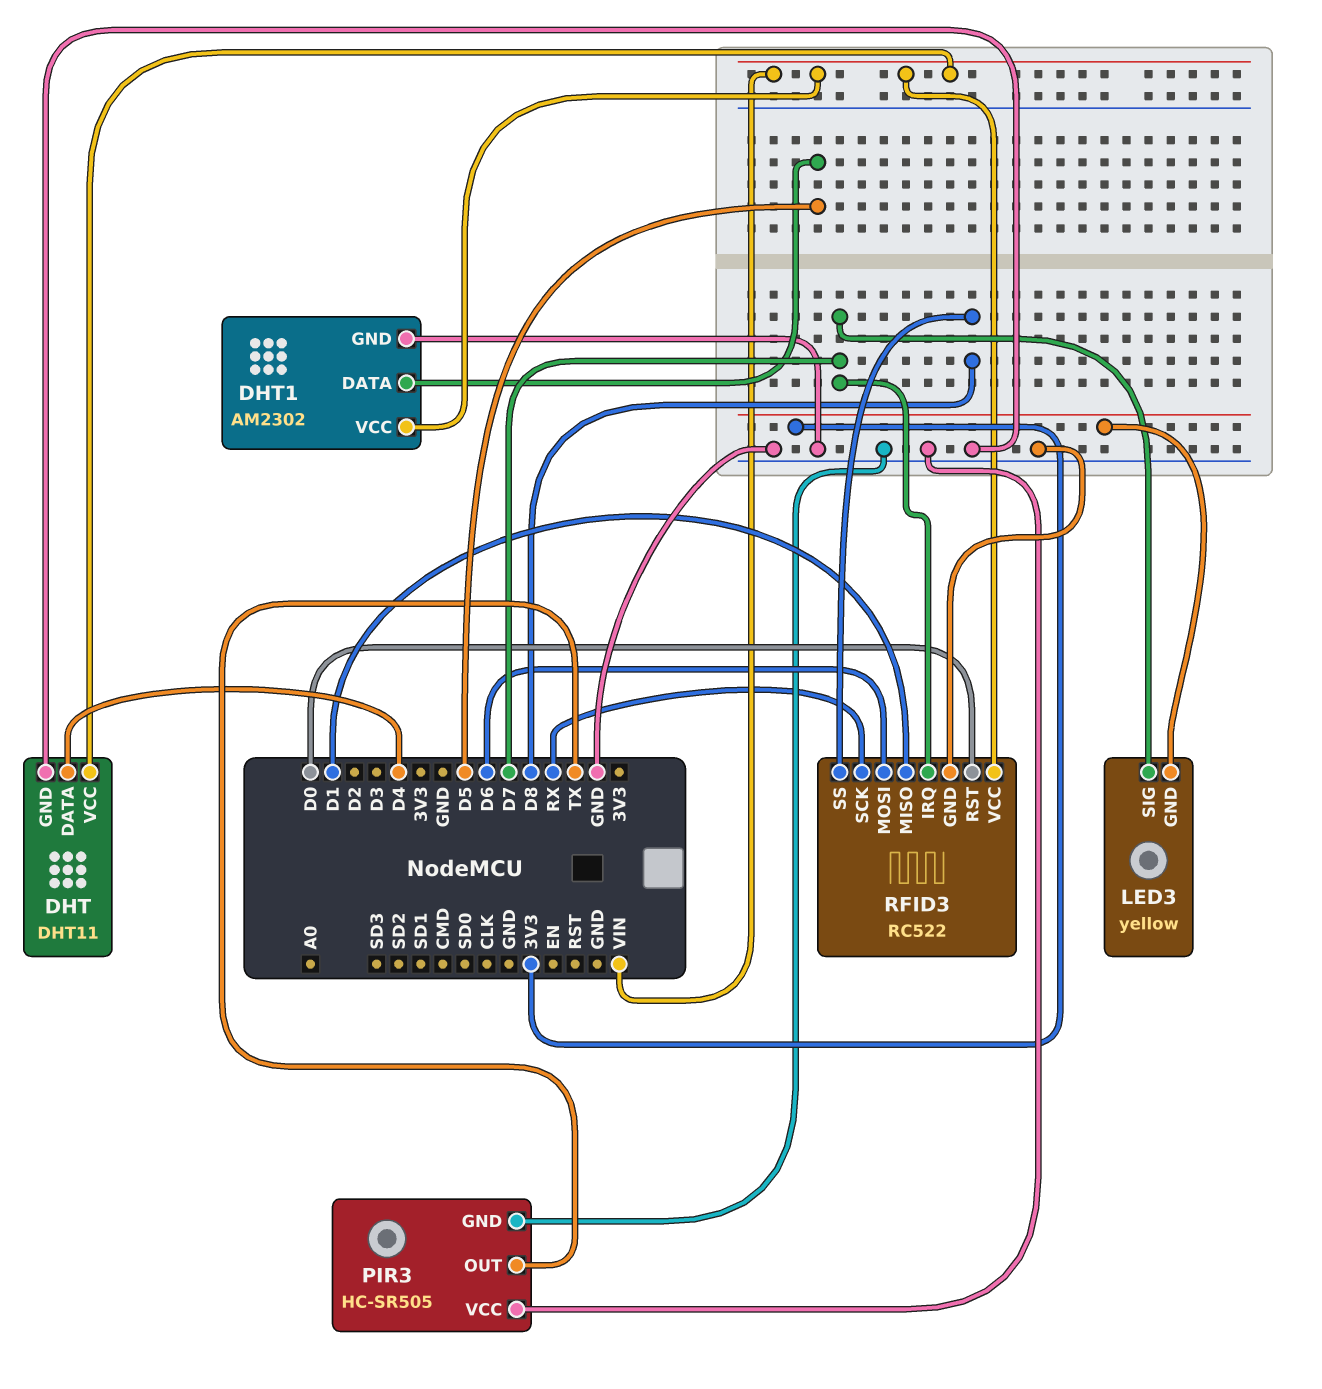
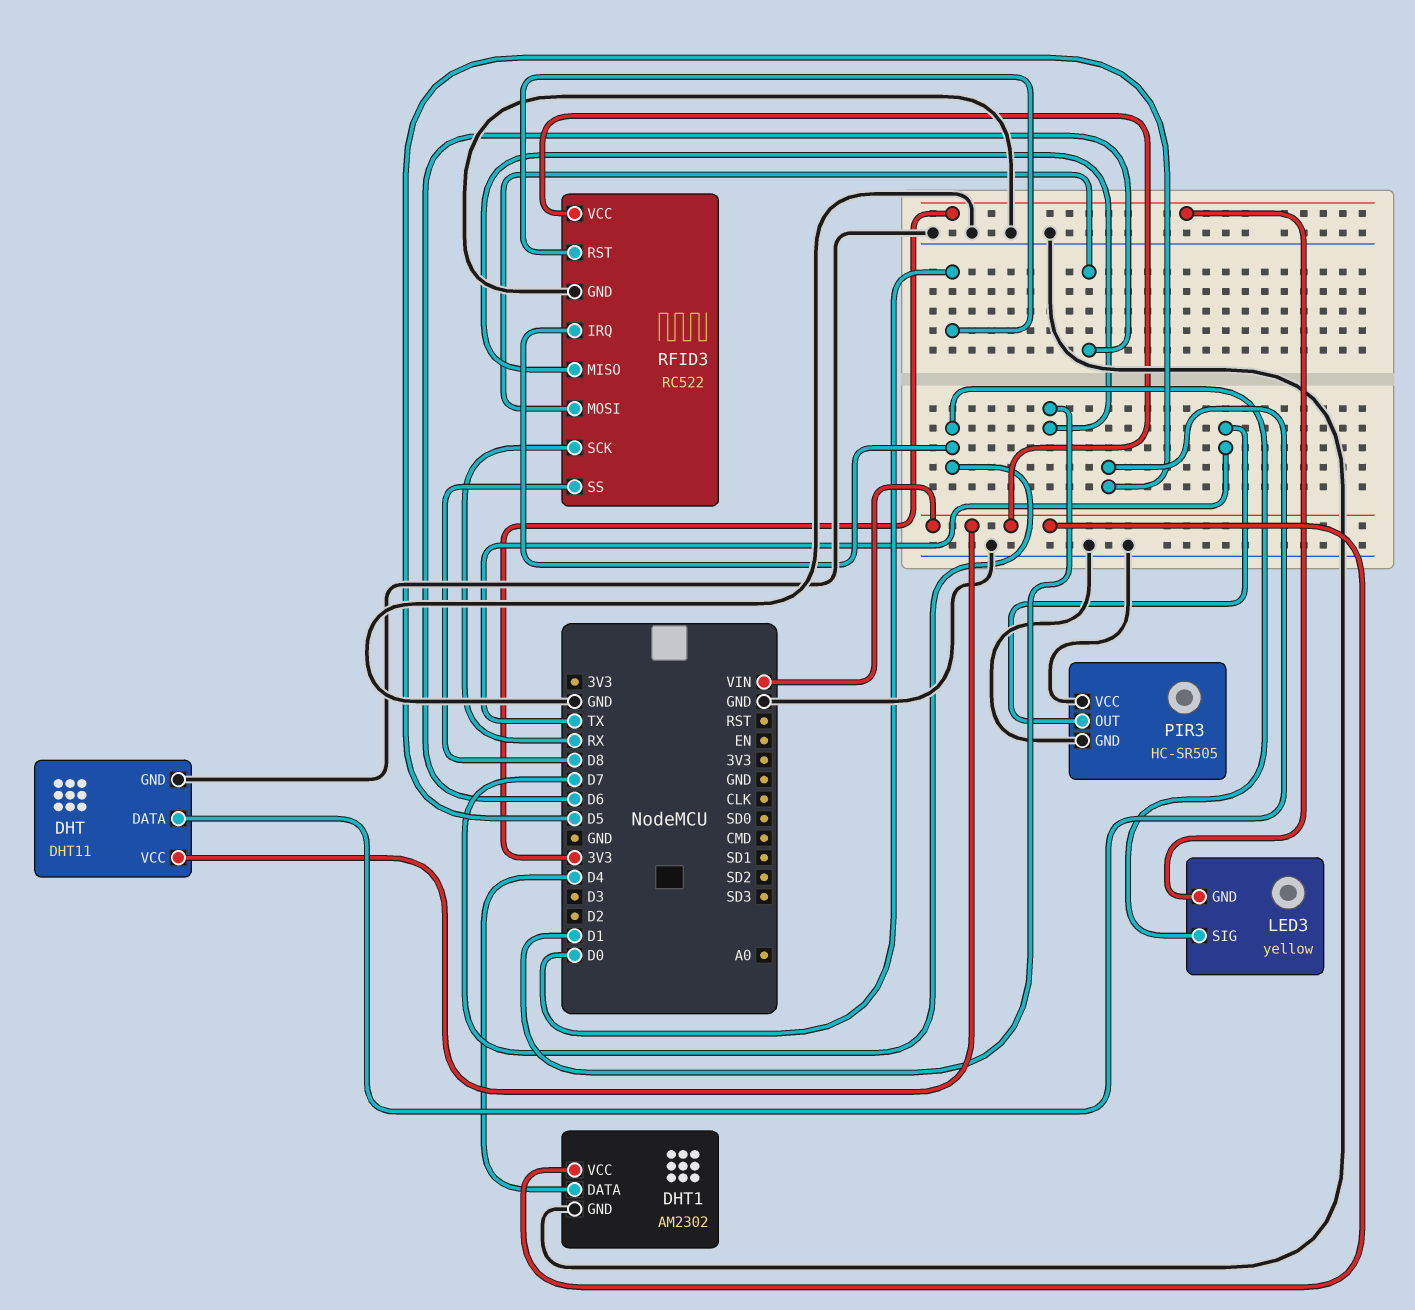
DHT pin DATA: D4 -> D5
DHT1 pin DATA: D5 -> D4

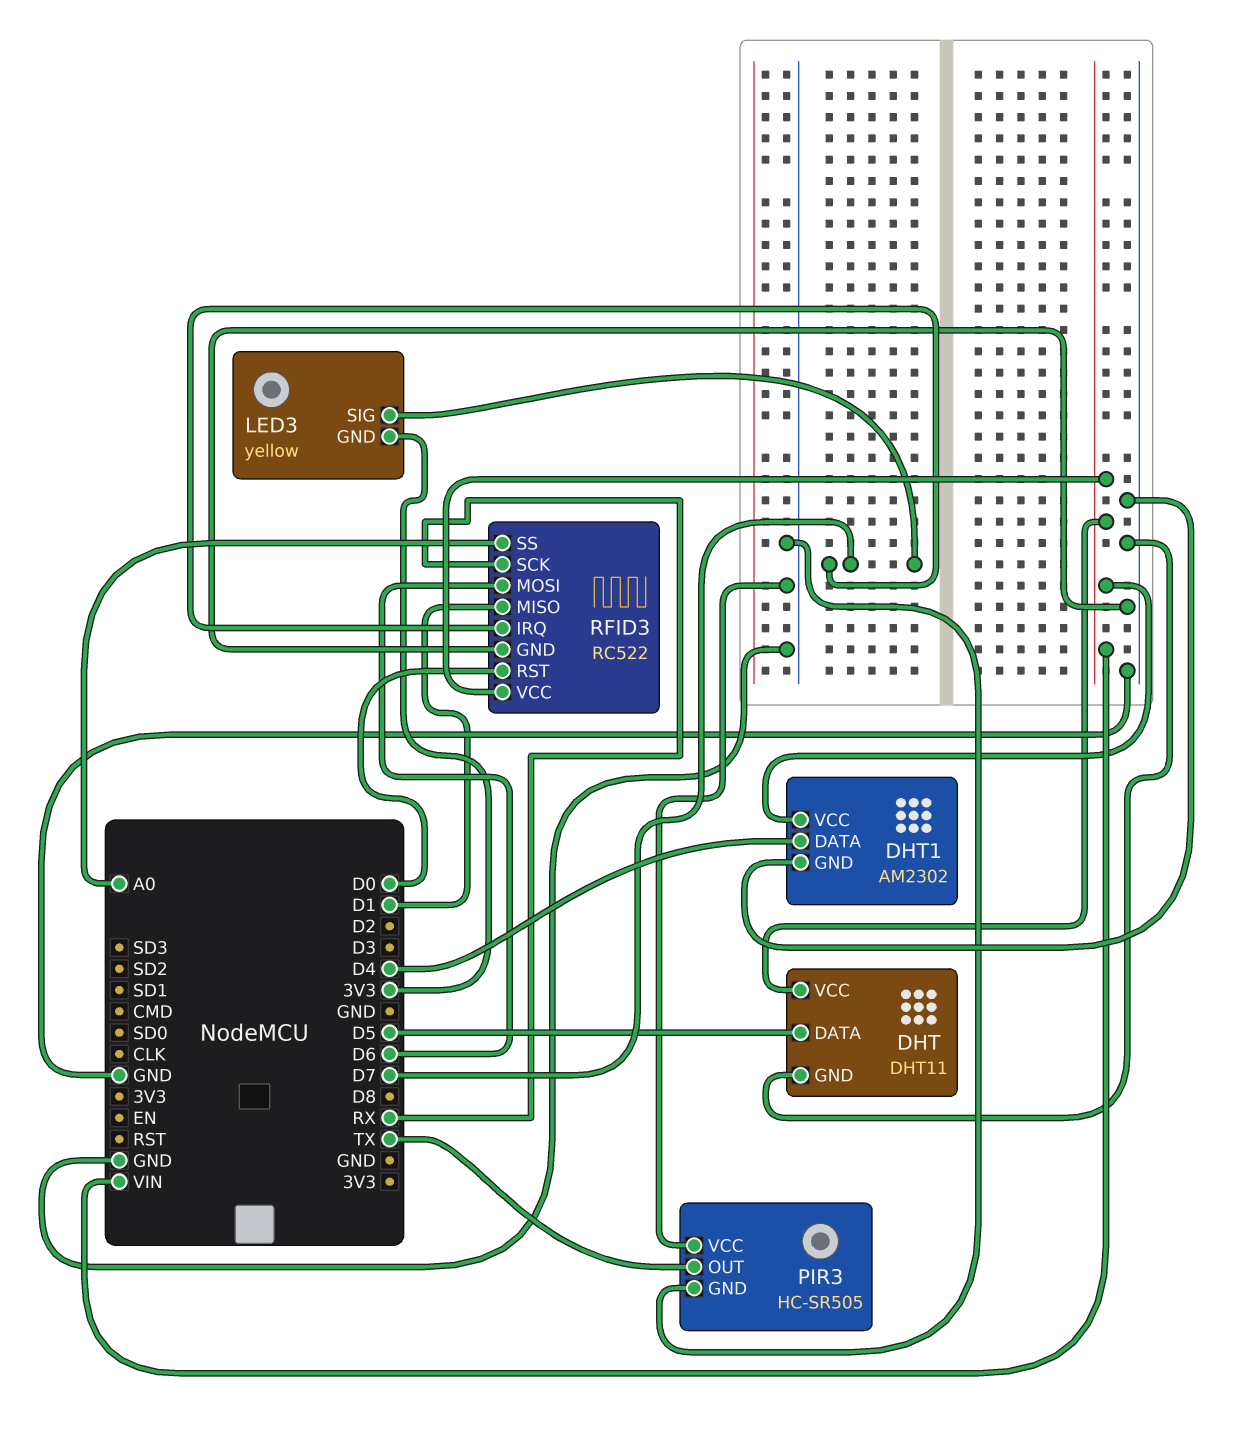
RFID3 pin SS: D8 -> A0

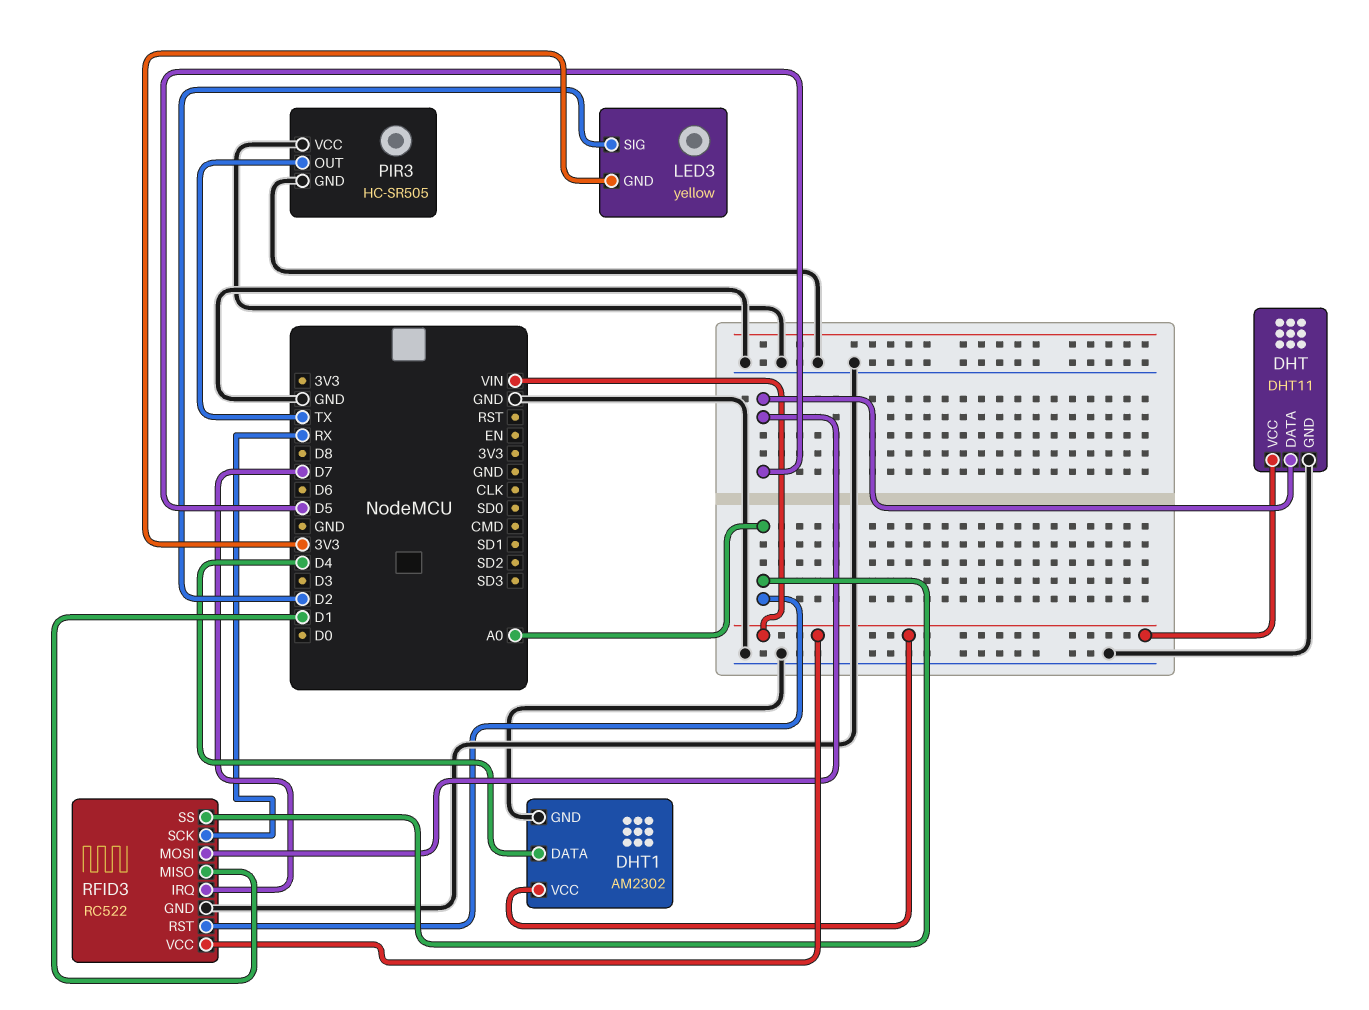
LED3 pin SIG: D7 -> D2
RFID3 pin MOSI: D6 -> D5
RFID3 pin RST: D0 -> A0

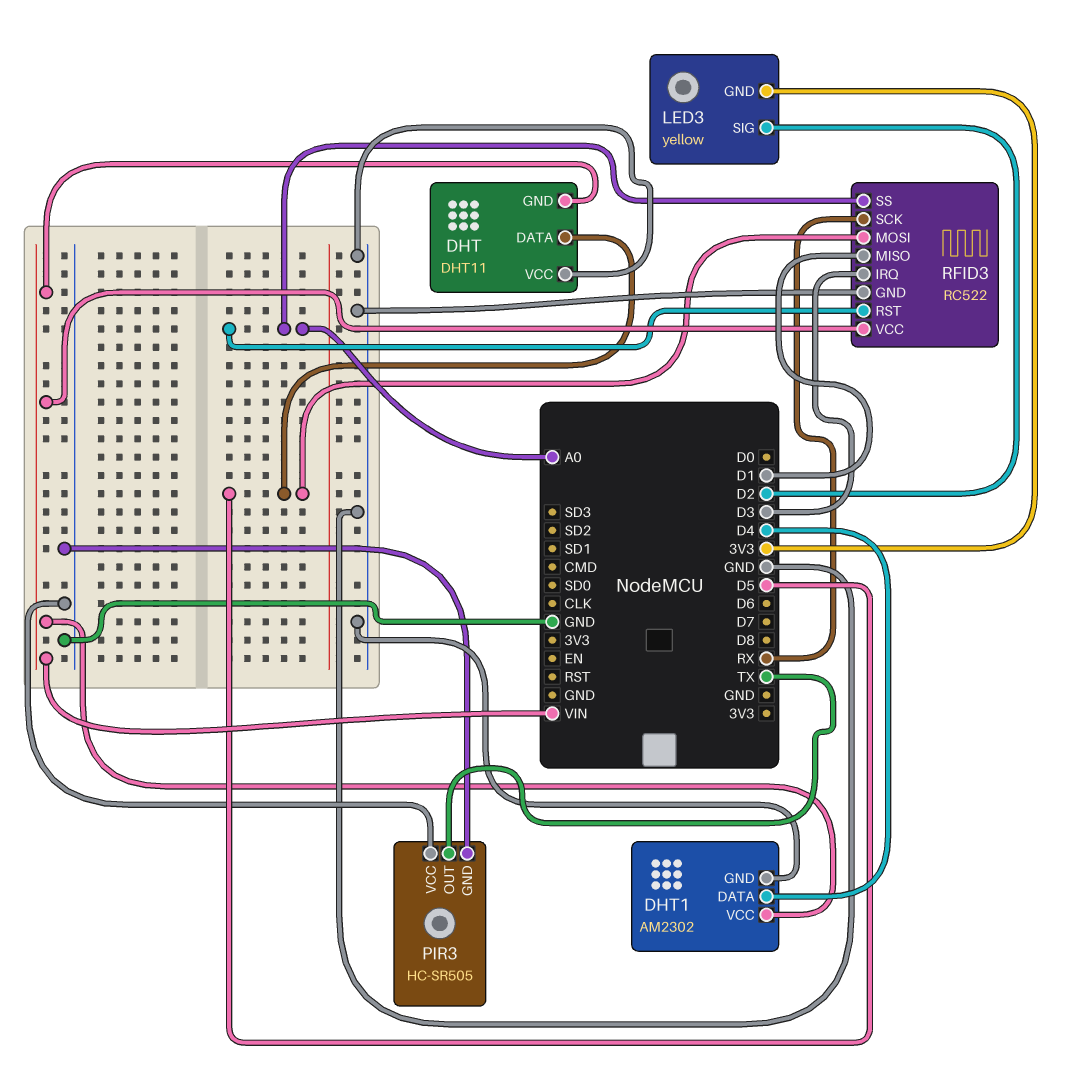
DHT pin GND: GND -> VIN
DHT pin VCC: VIN -> GND
RFID3 pin IRQ: D7 -> D3

